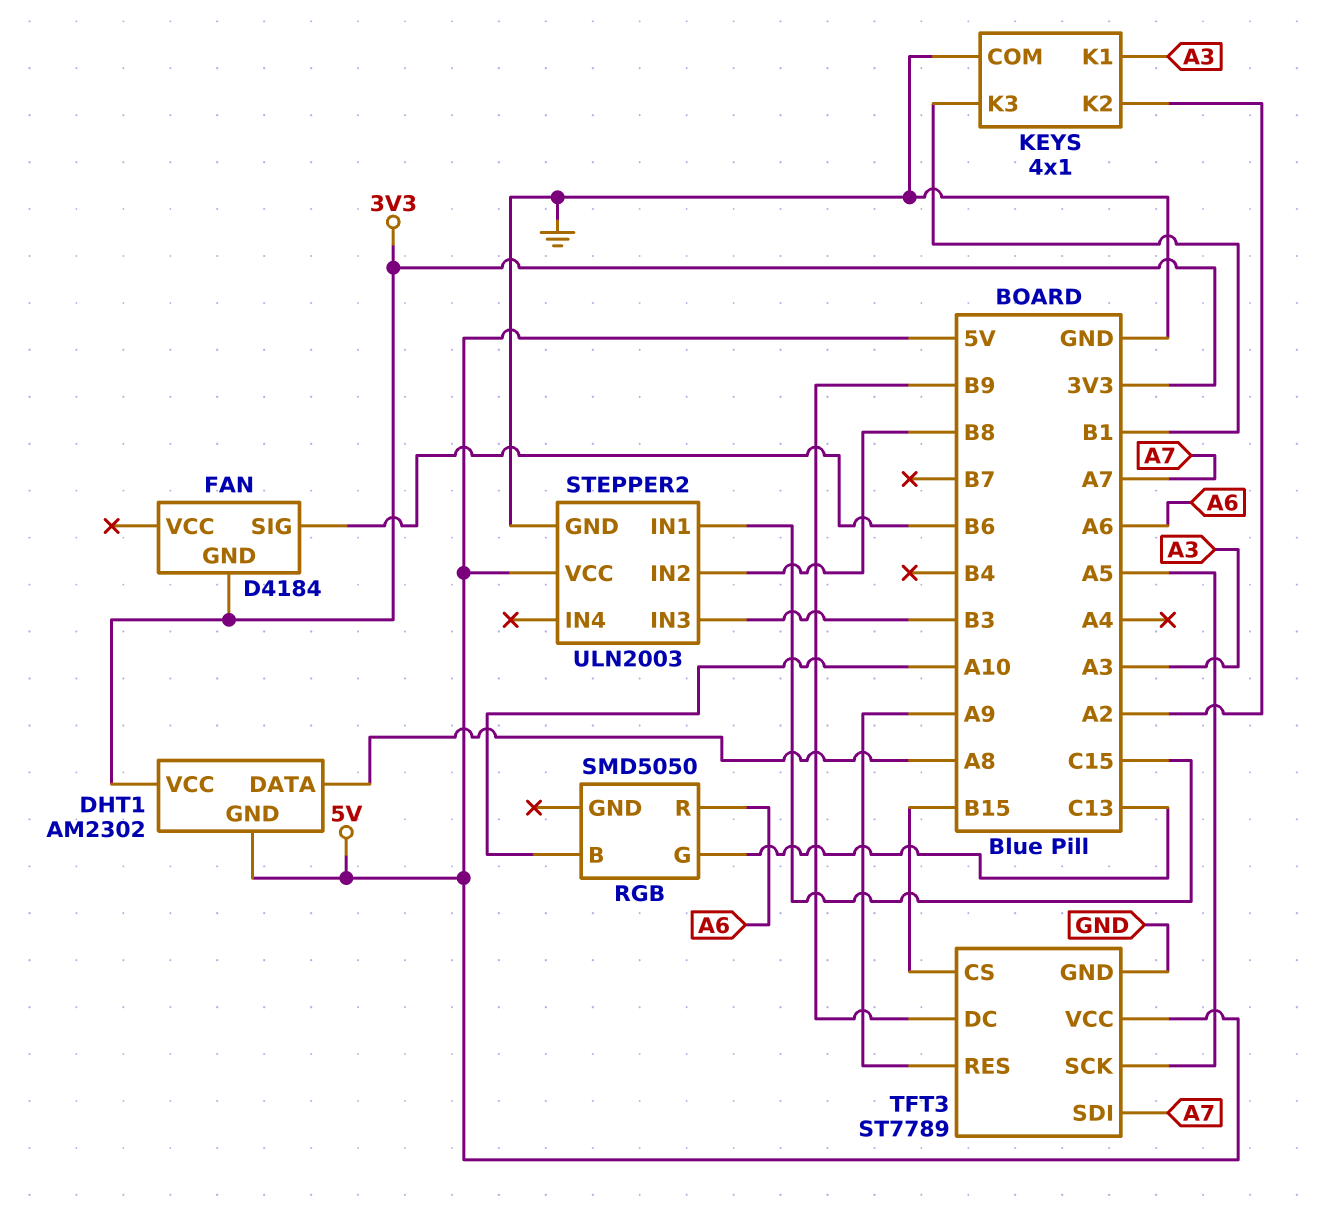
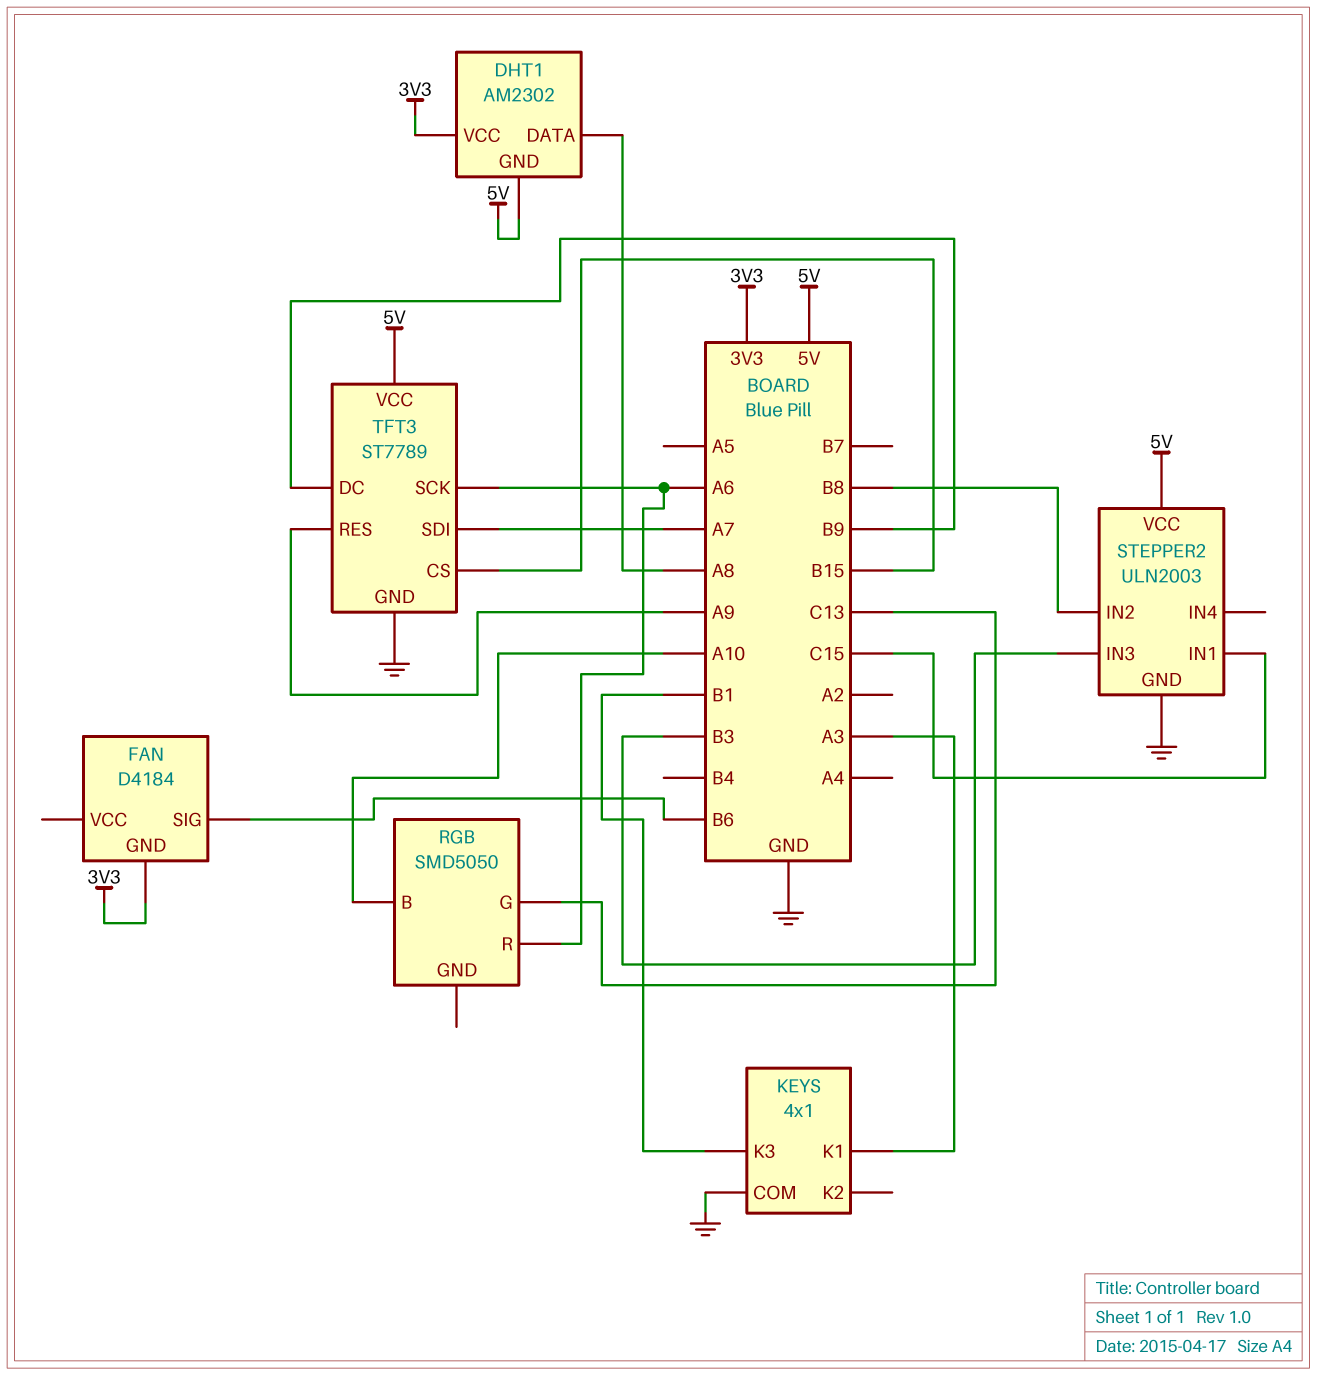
KEYS pin K2: A2 -> none
TFT3 pin SCK: A5 -> A6

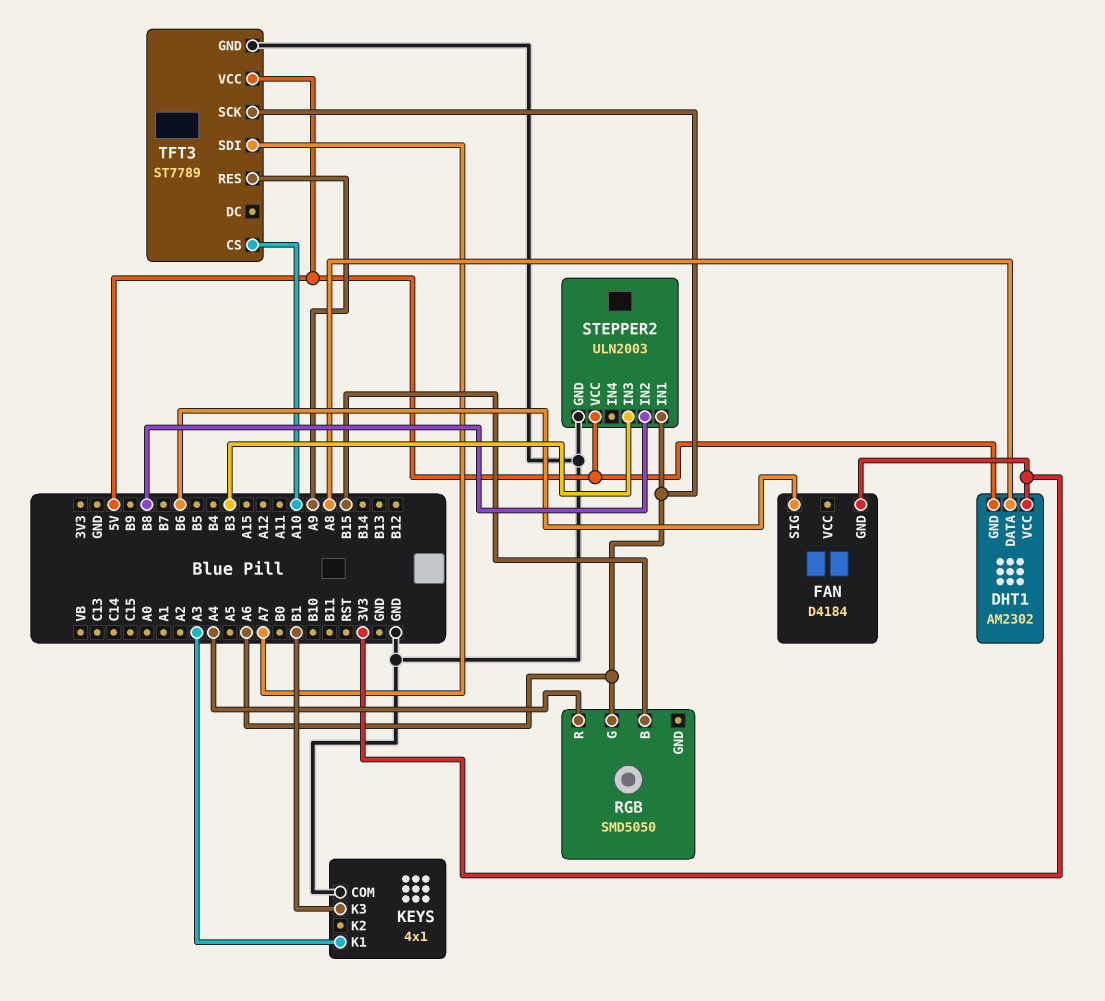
RGB pin B: A10 -> B15
RGB pin G: C13 -> A6
RGB pin R: A6 -> A4
STEPPER2 pin IN1: C15 -> A6
TFT3 pin CS: B15 -> A10
TFT3 pin DC: B9 -> none

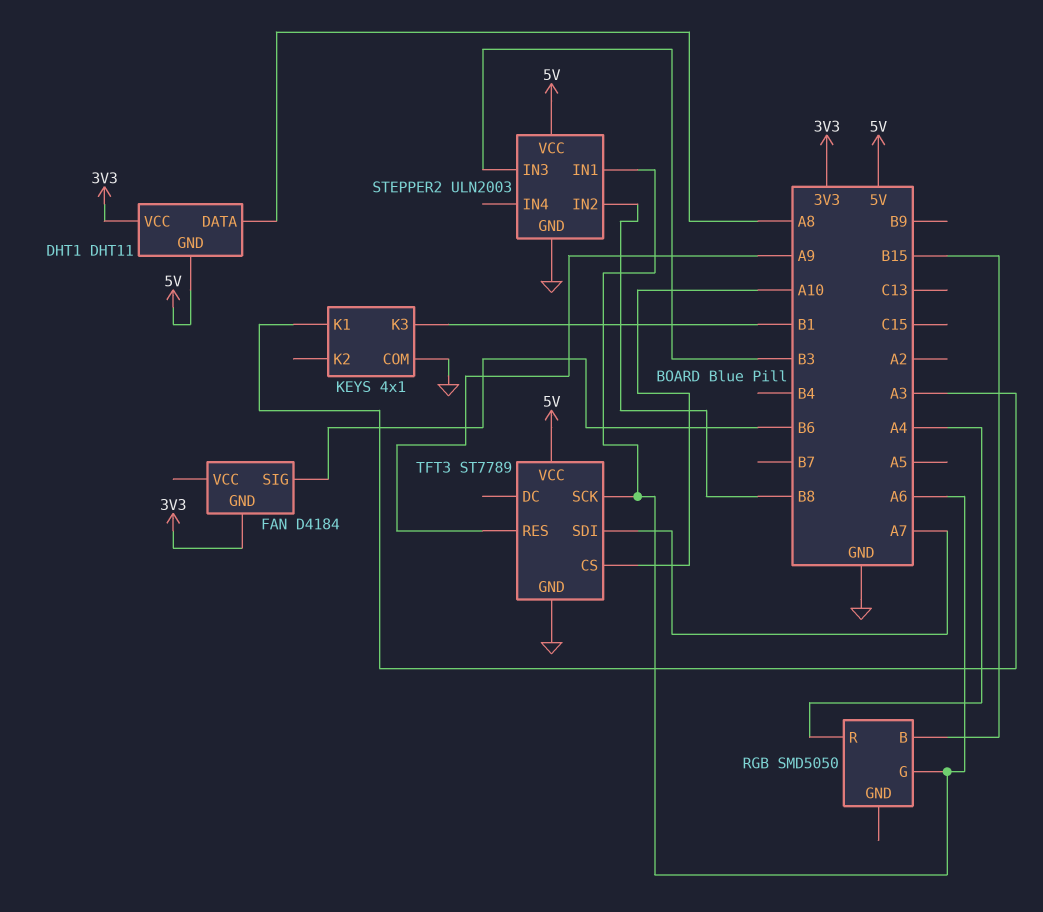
DHT1: AM2302 -> DHT11

